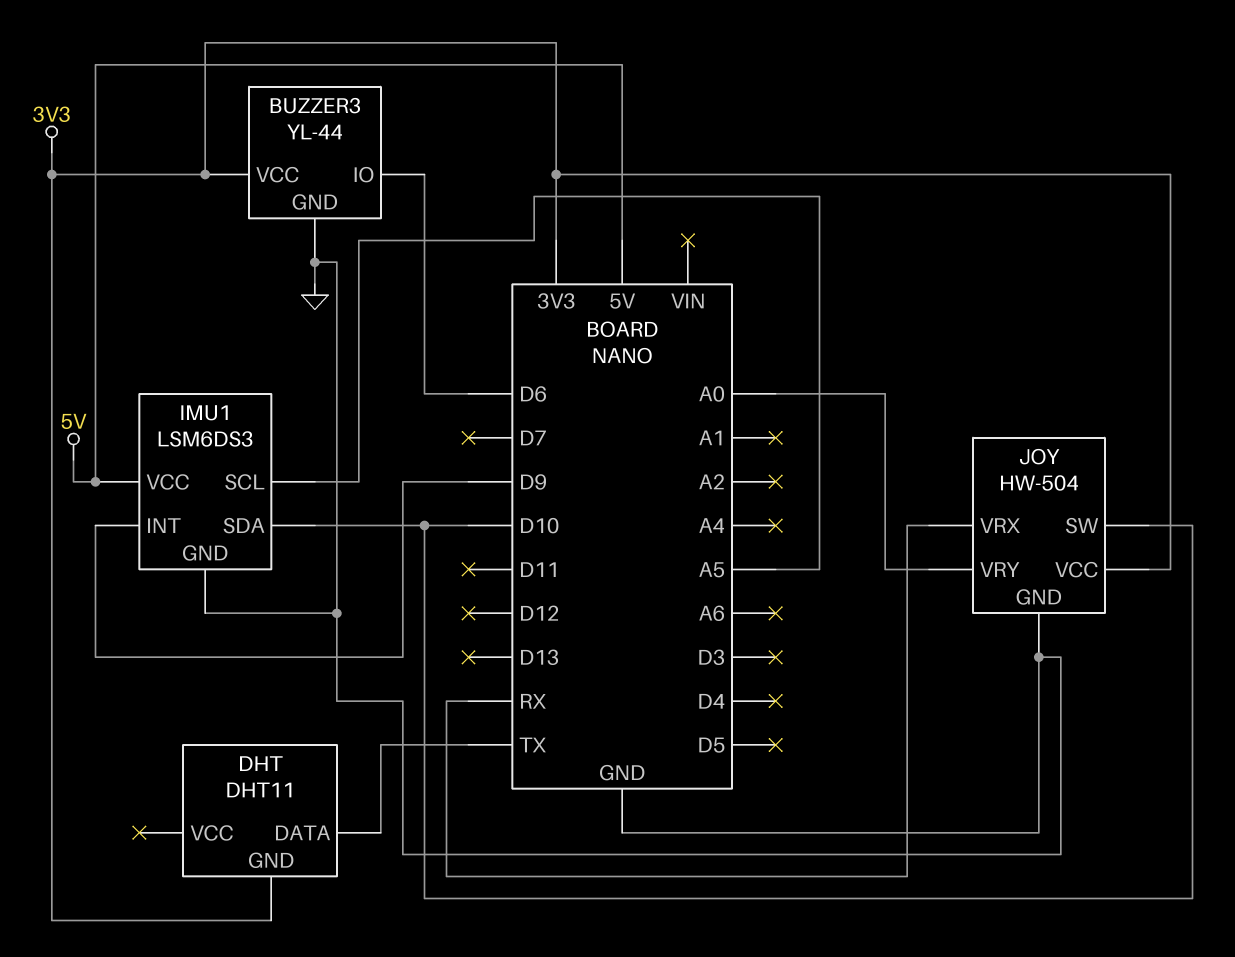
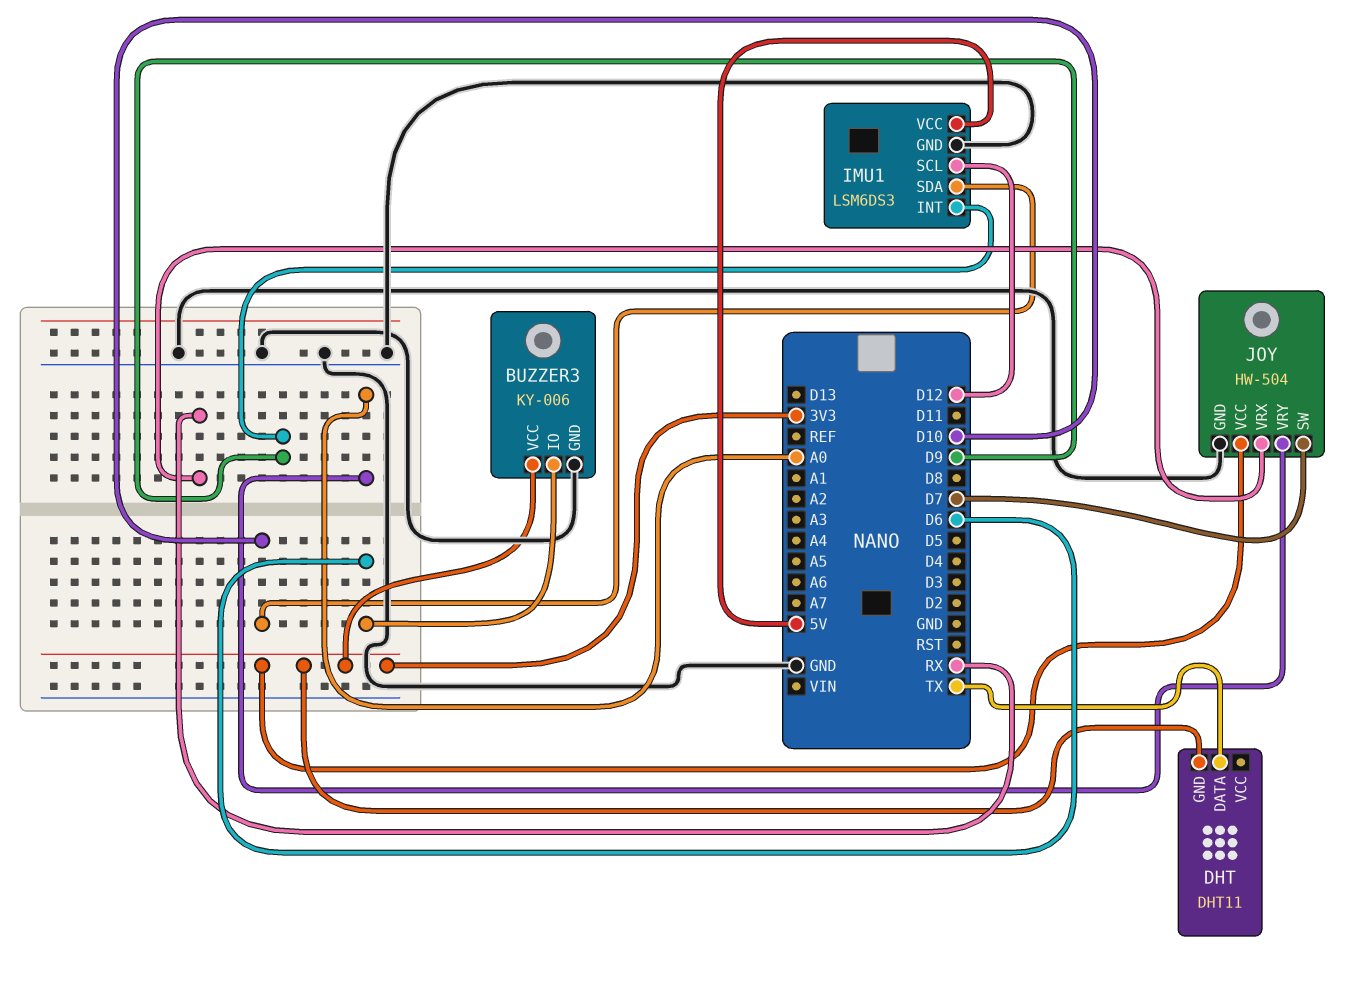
BUZZER3: YL-44 -> KY-006
IMU1 pin SCL: A5 -> D12
JOY pin SW: D10 -> D7

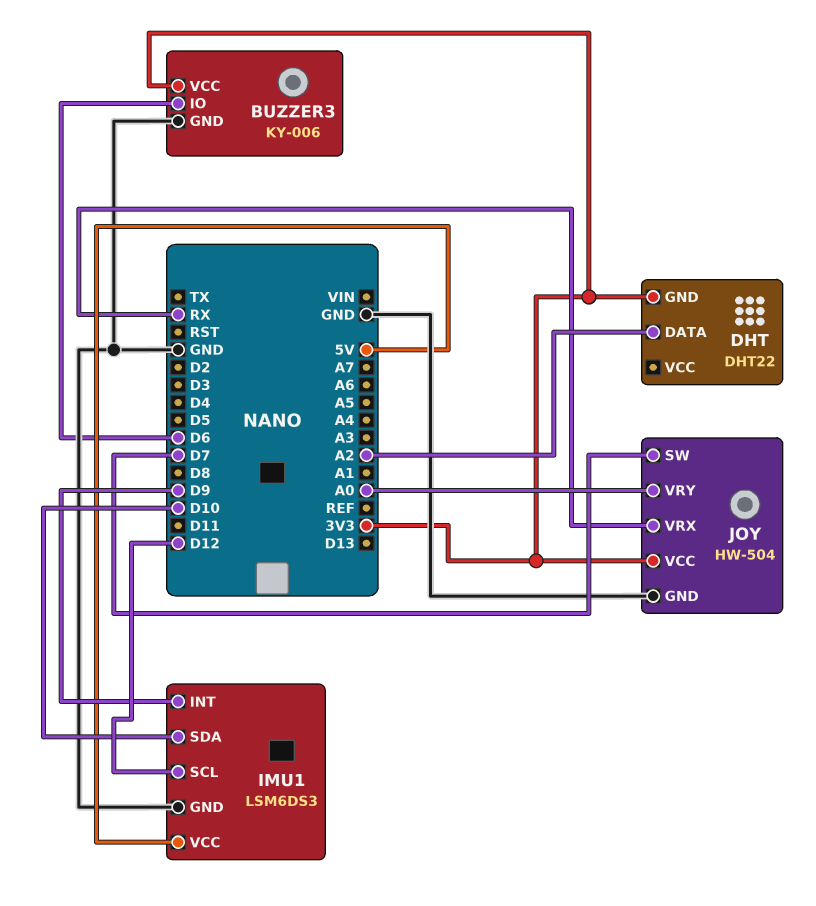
DHT: DHT11 -> DHT22
DHT pin DATA: TX -> A2

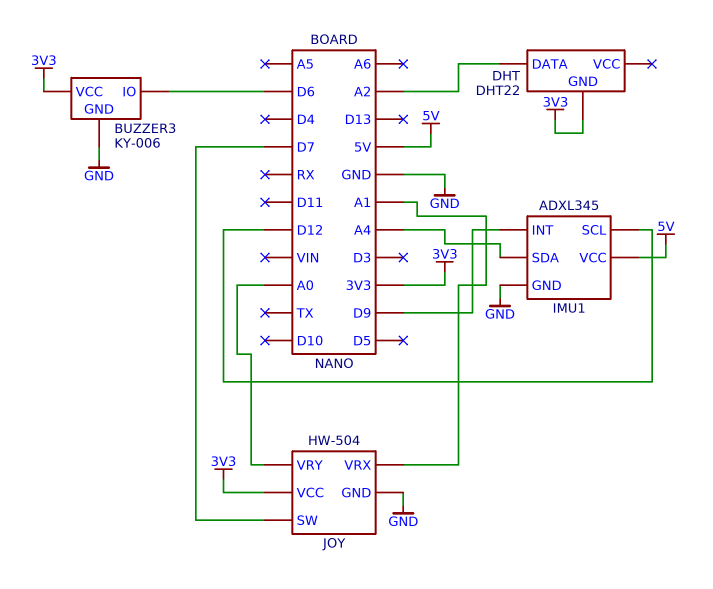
IMU1: LSM6DS3 -> ADXL345
IMU1 pin SDA: D10 -> A4
JOY pin VRX: RX -> A1

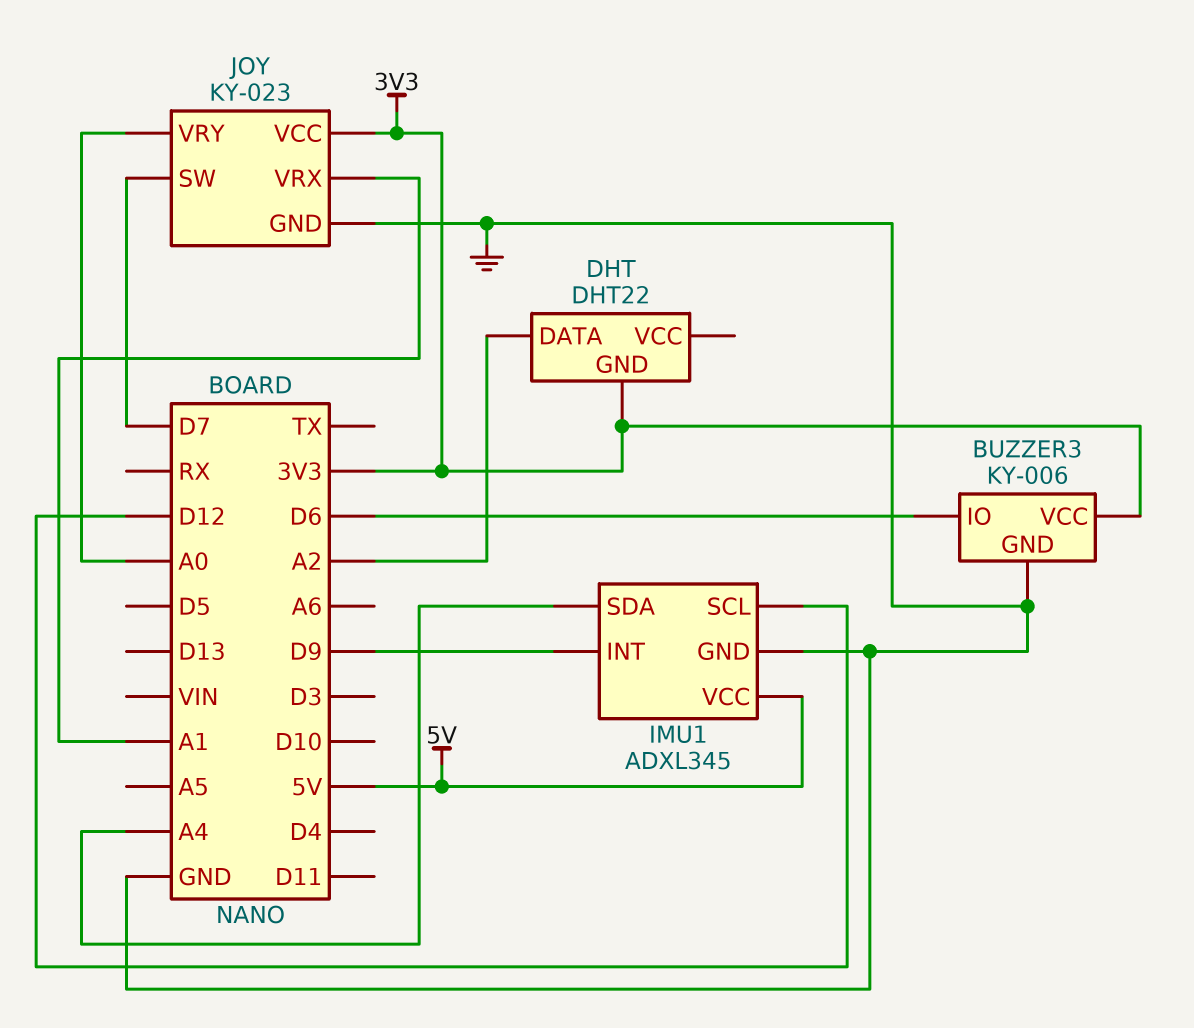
JOY: HW-504 -> KY-023

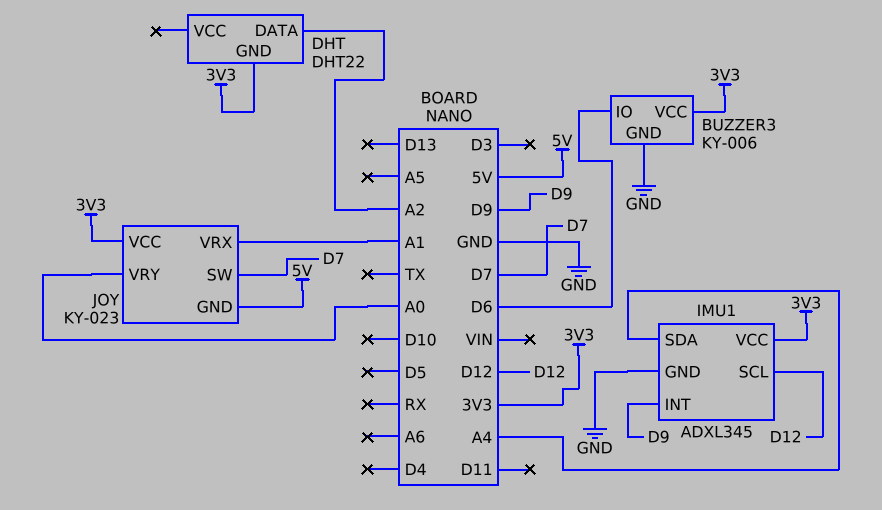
IMU1 pin VCC: 5V -> 3V3
JOY pin GND: GND -> 5V

